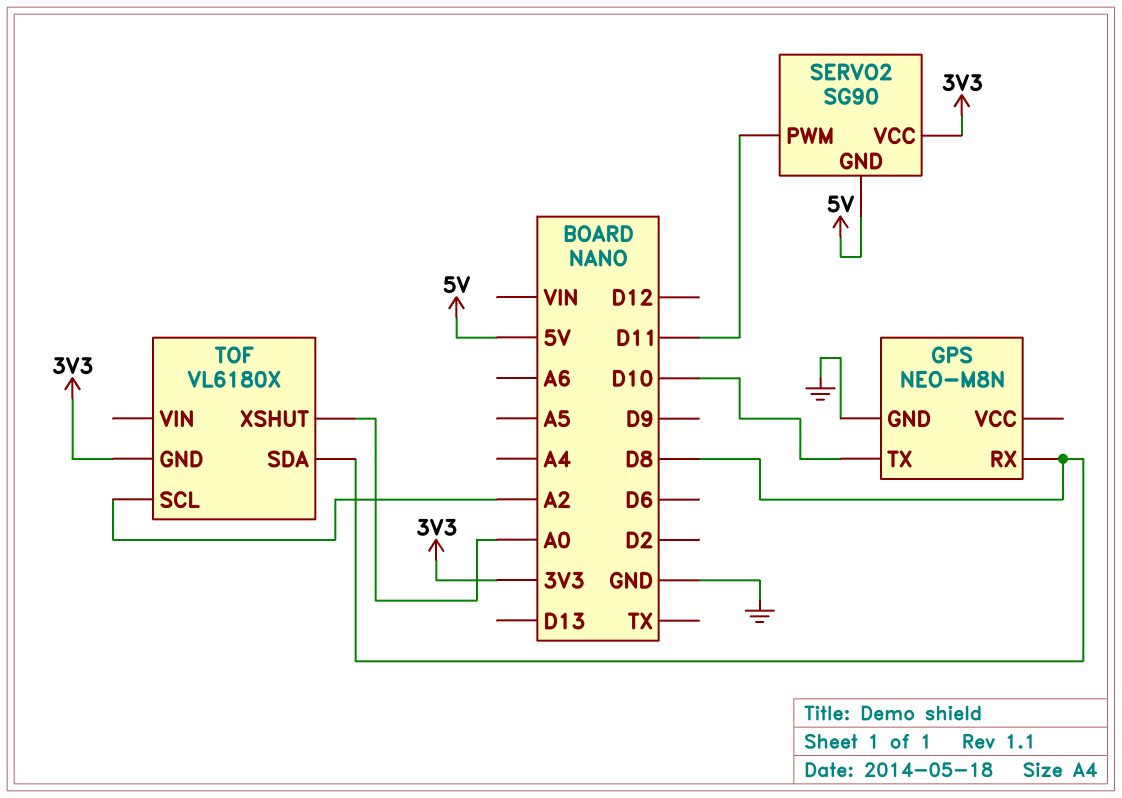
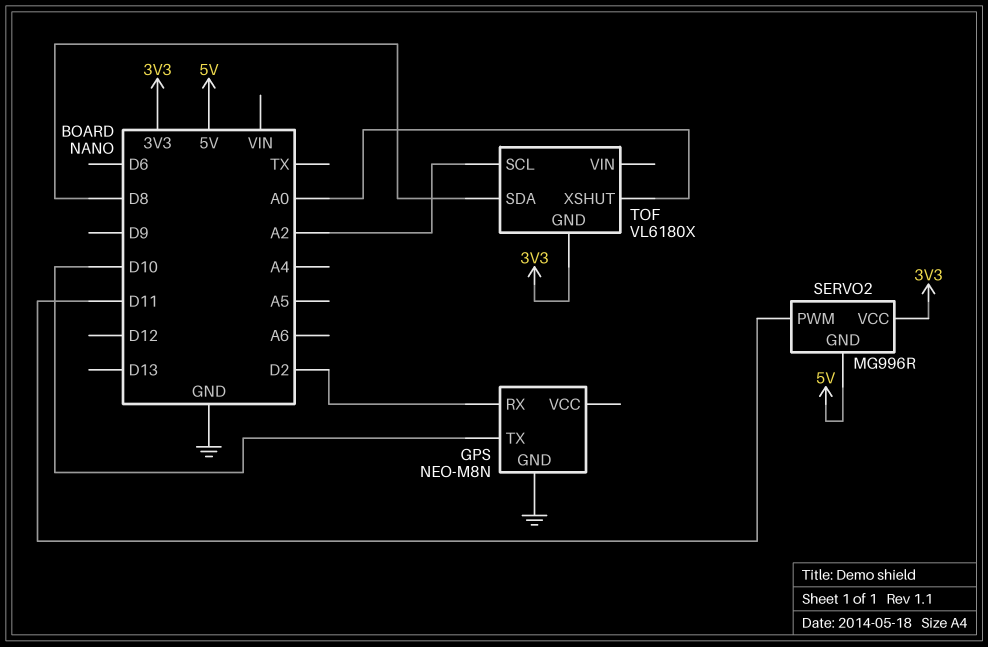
GPS pin RX: D8 -> D2
SERVO2: SG90 -> MG996R

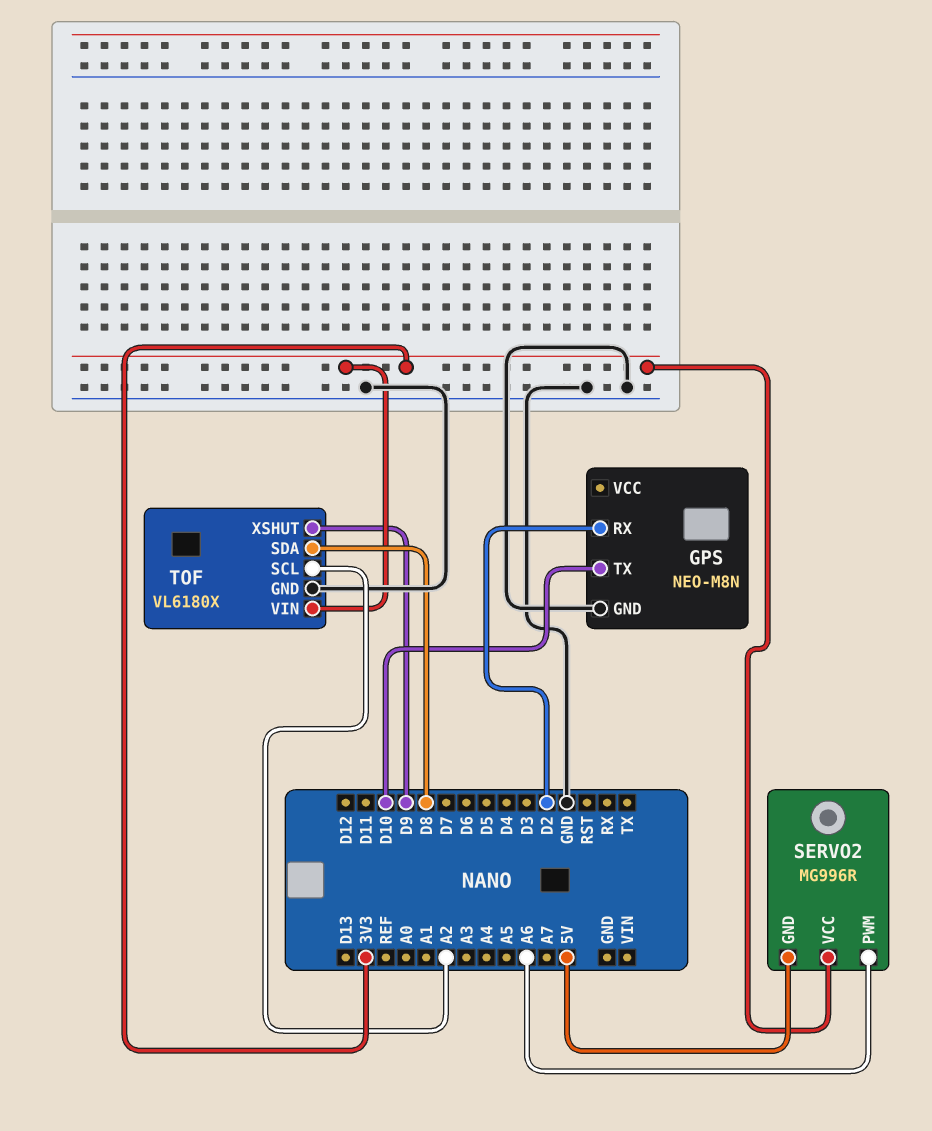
SERVO2 pin PWM: D11 -> A6
TOF pin GND: 3V3 -> GND
TOF pin VIN: none -> 3V3
TOF pin XSHUT: A0 -> D9

